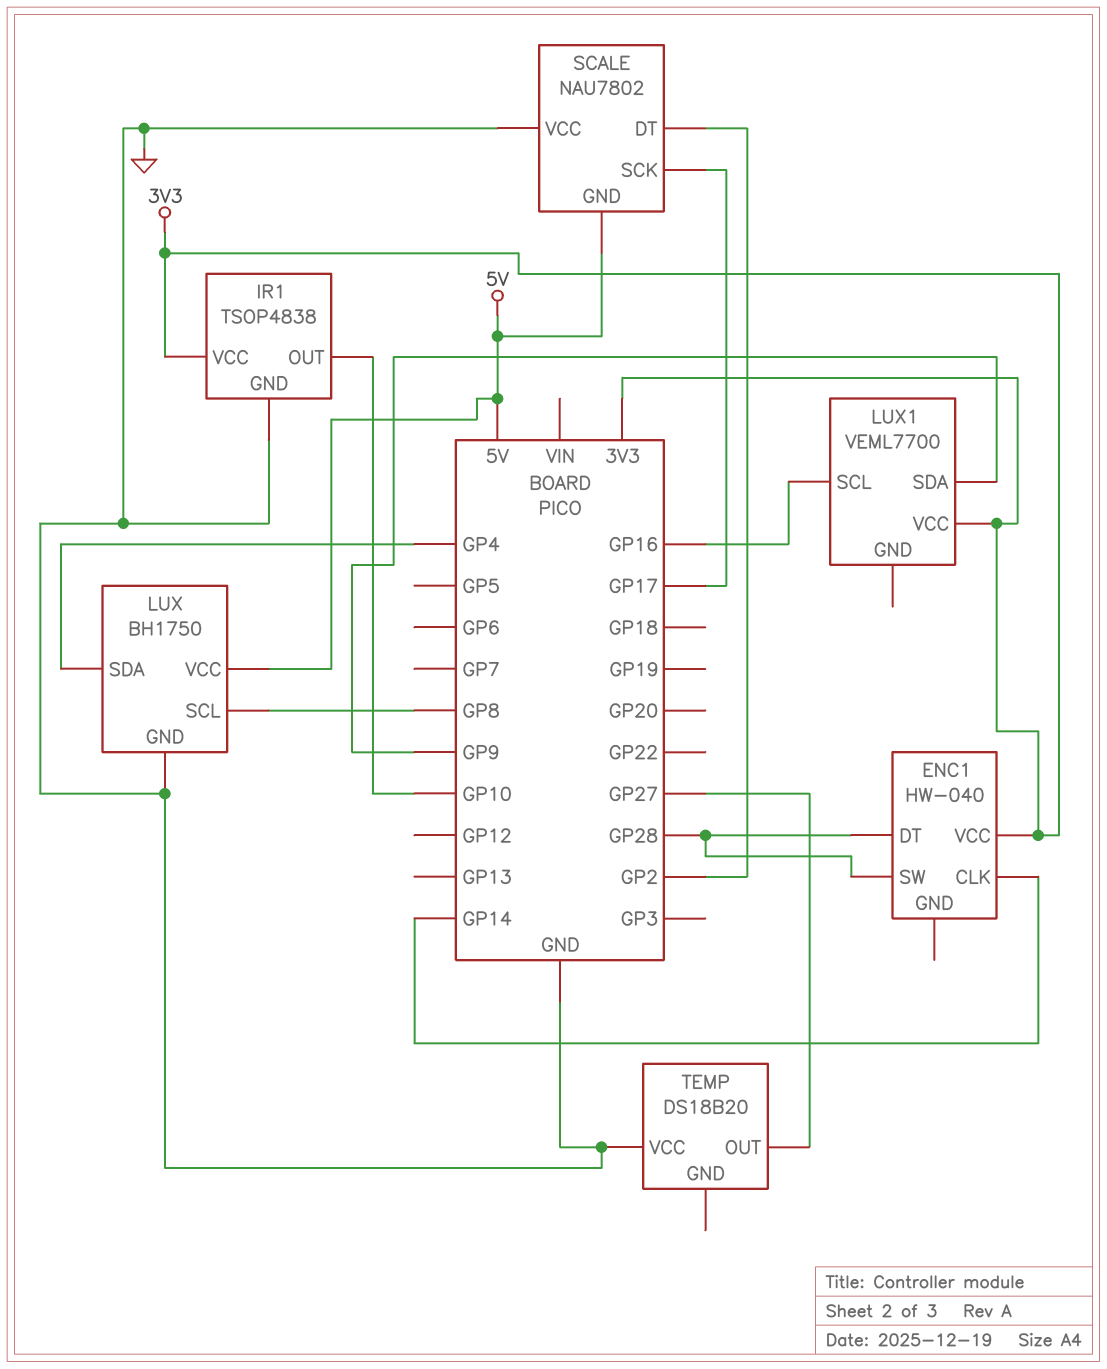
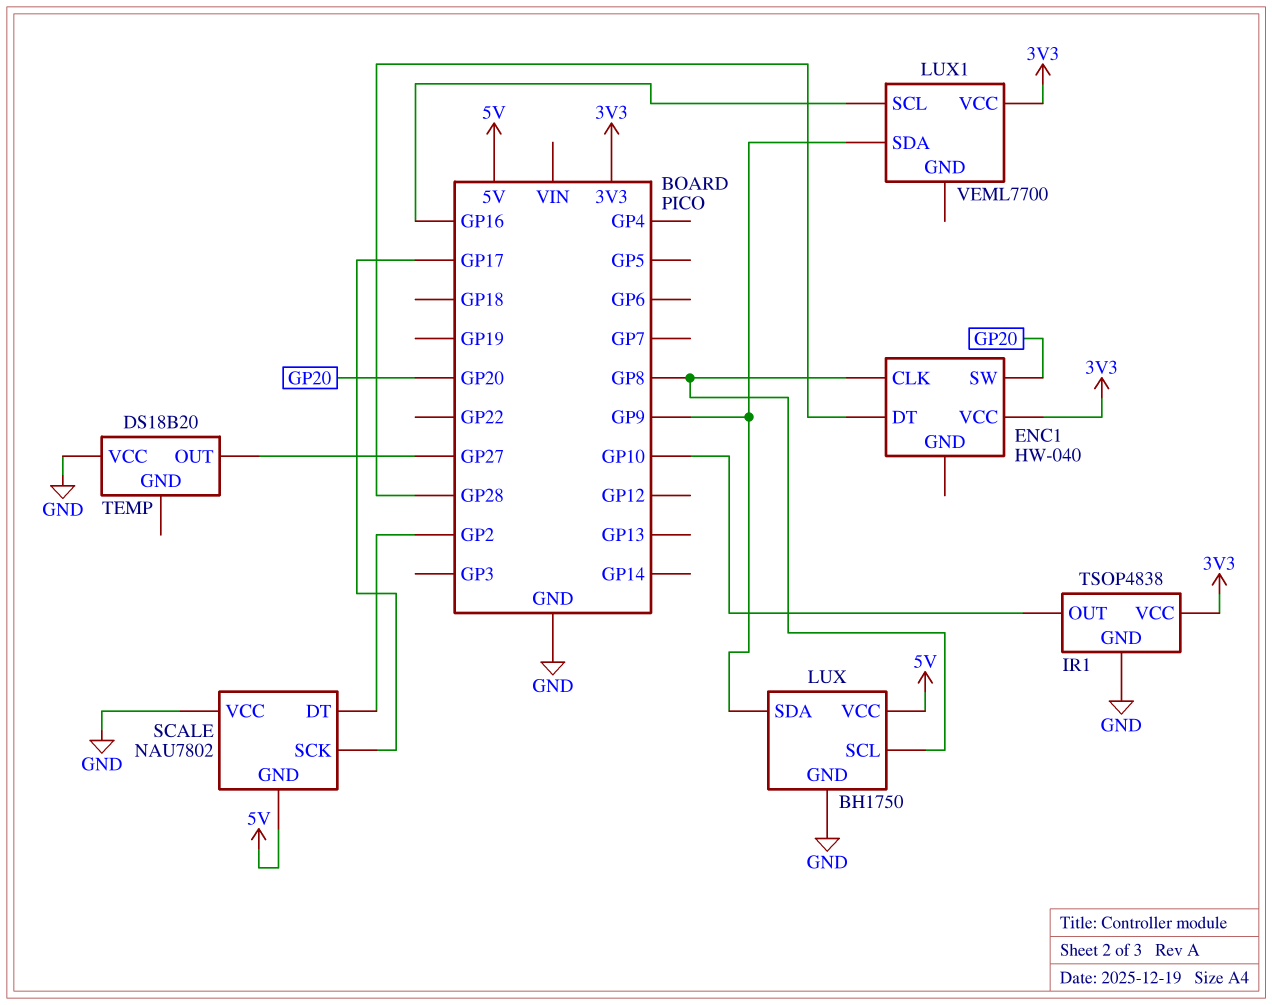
ENC1 pin CLK: GP14 -> GP8
ENC1 pin SW: GP28 -> GP20
LUX pin SDA: GP4 -> GP9

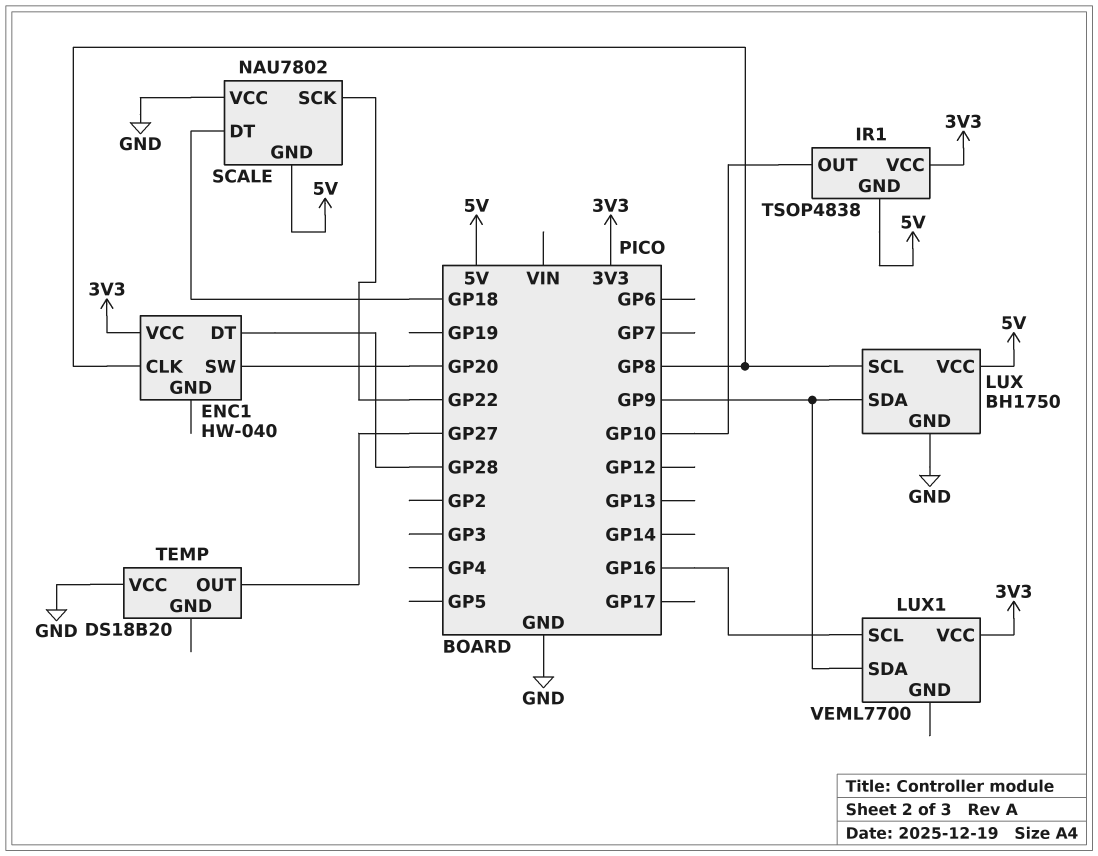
IR1 pin GND: GND -> 5V
SCALE pin DT: GP2 -> GP18
SCALE pin SCK: GP17 -> GP22

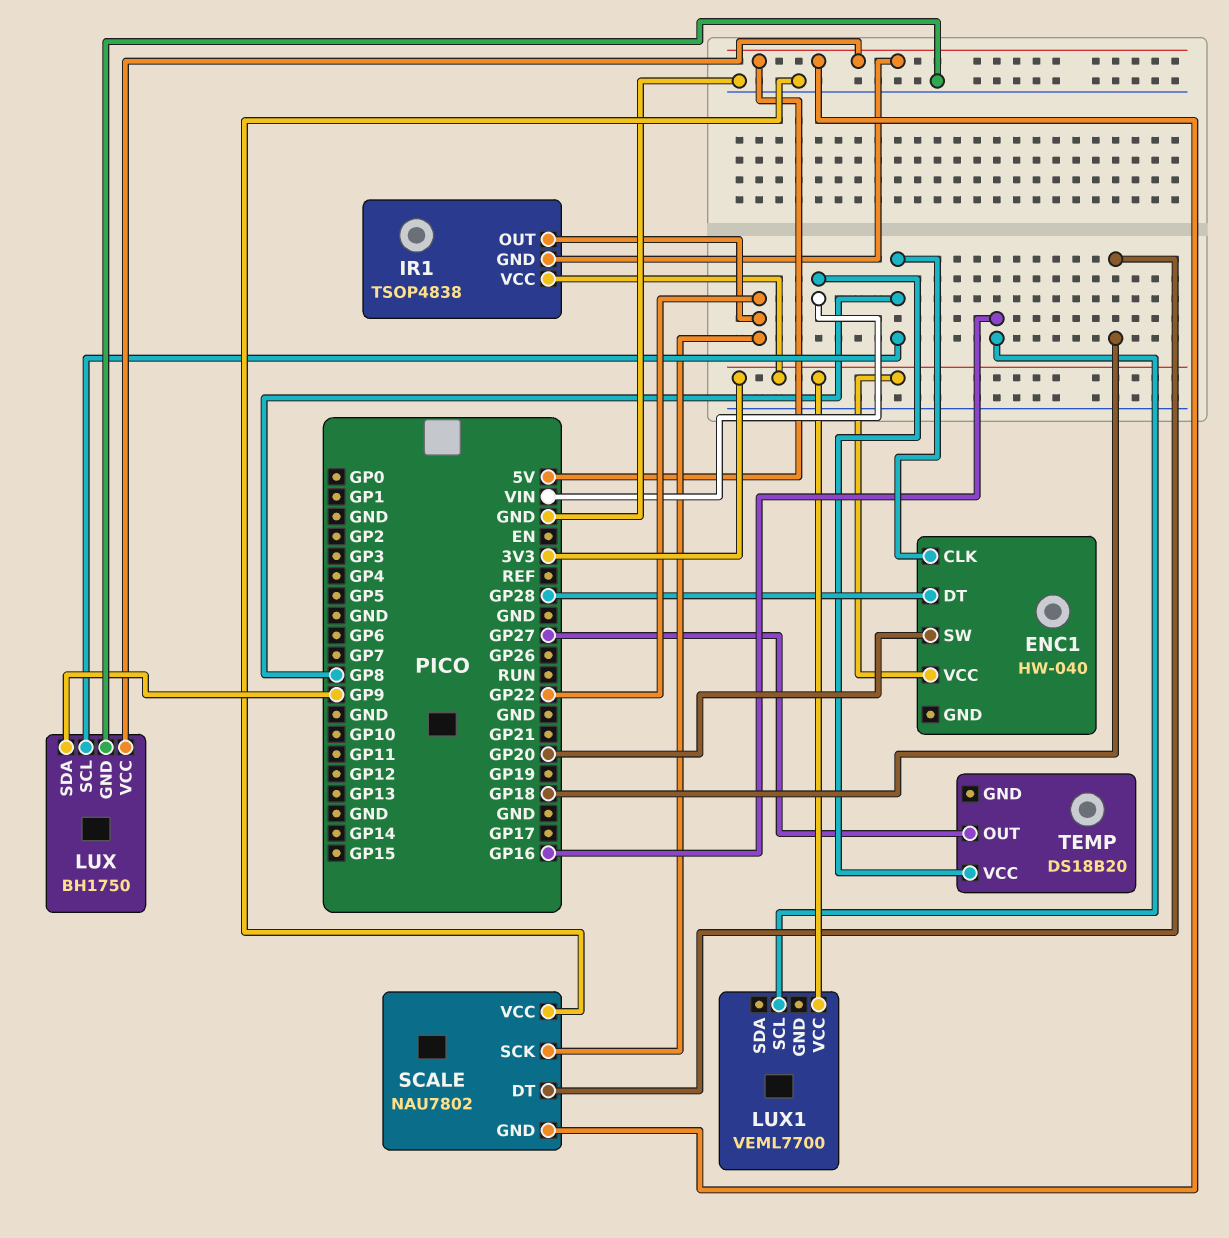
IR1 pin OUT: GP10 -> GP22
LUX1 pin SDA: GP9 -> none
TEMP pin VCC: GND -> VIN

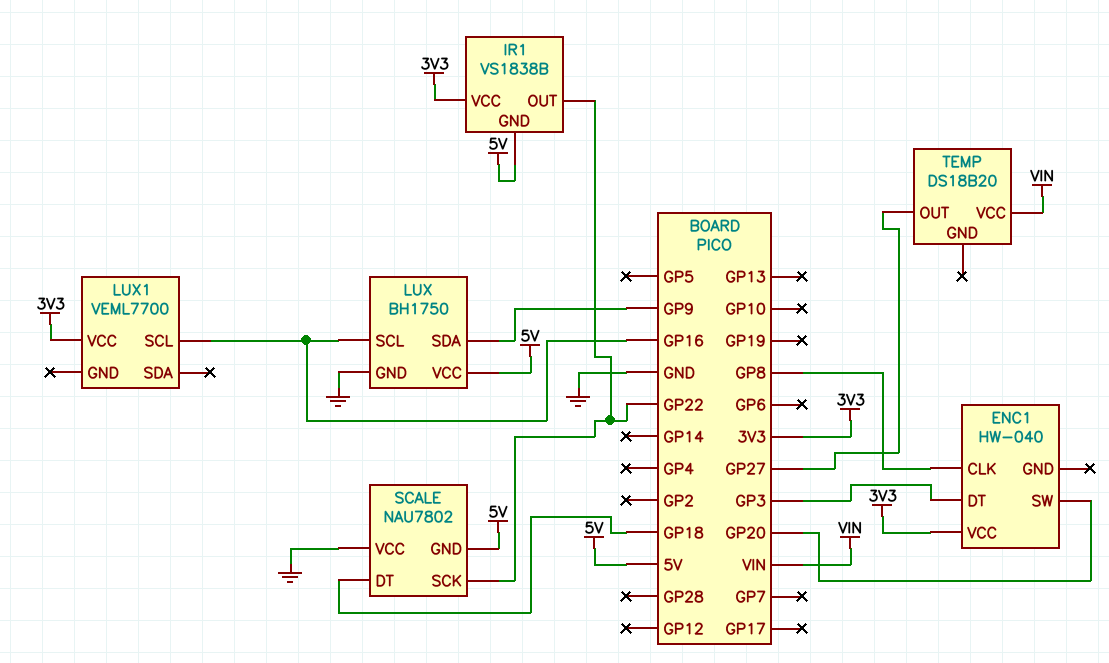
ENC1 pin DT: GP28 -> GP3
IR1: TSOP4838 -> VS1838B
LUX pin SCL: GP8 -> GP16

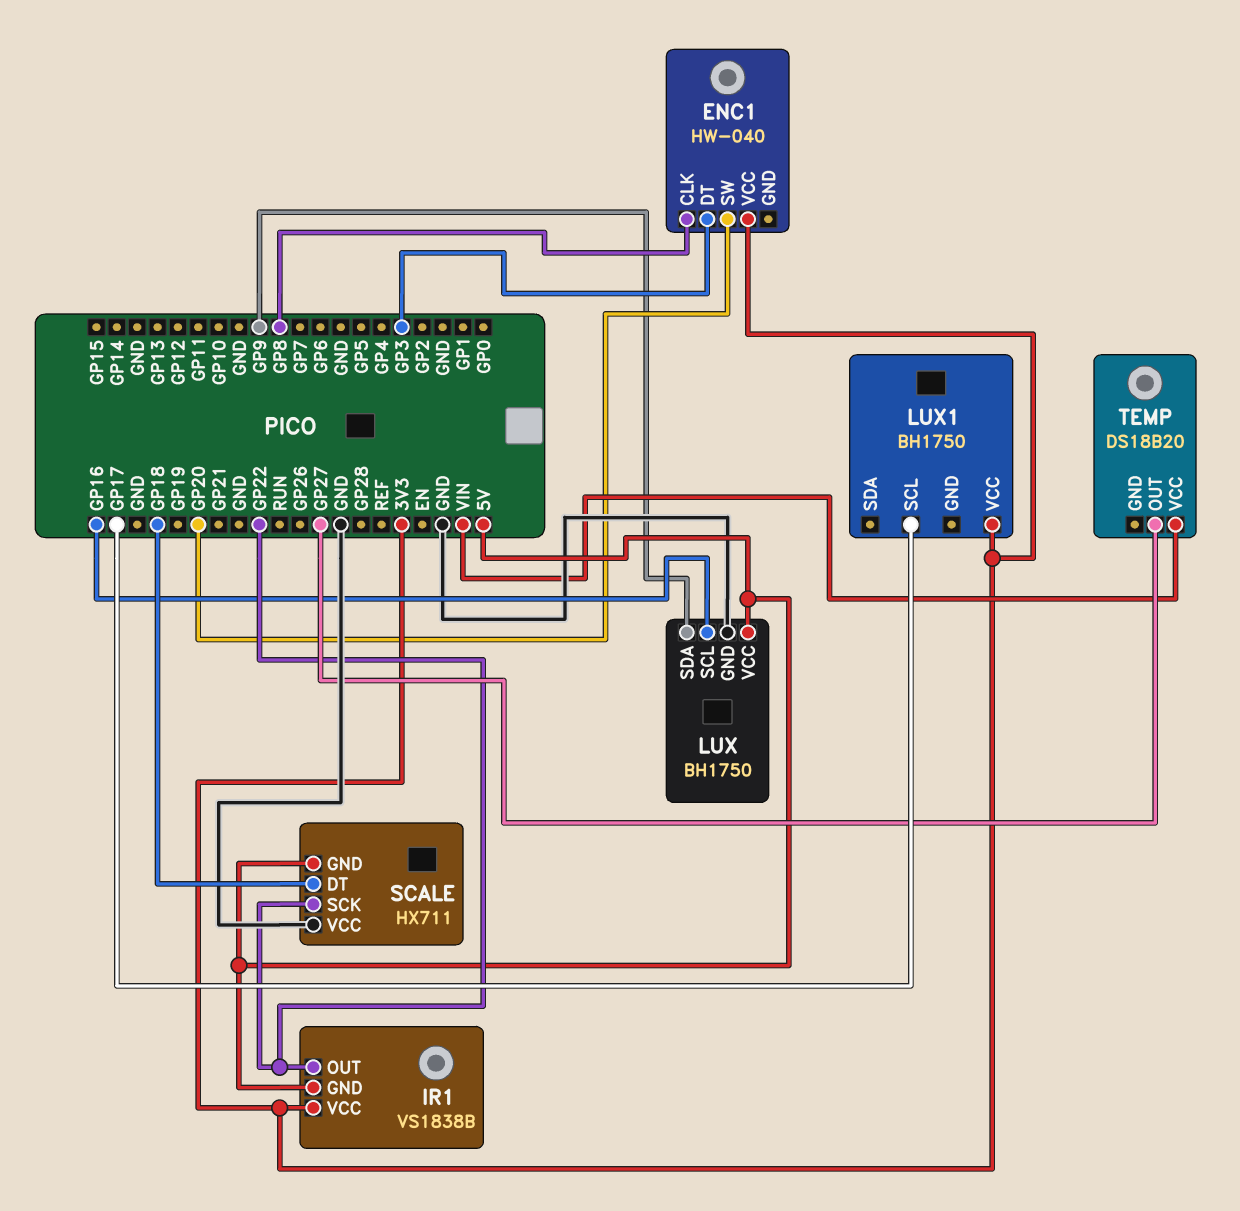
LUX1: VEML7700 -> BH1750
LUX1 pin SCL: GP16 -> GP17
SCALE: NAU7802 -> HX711

